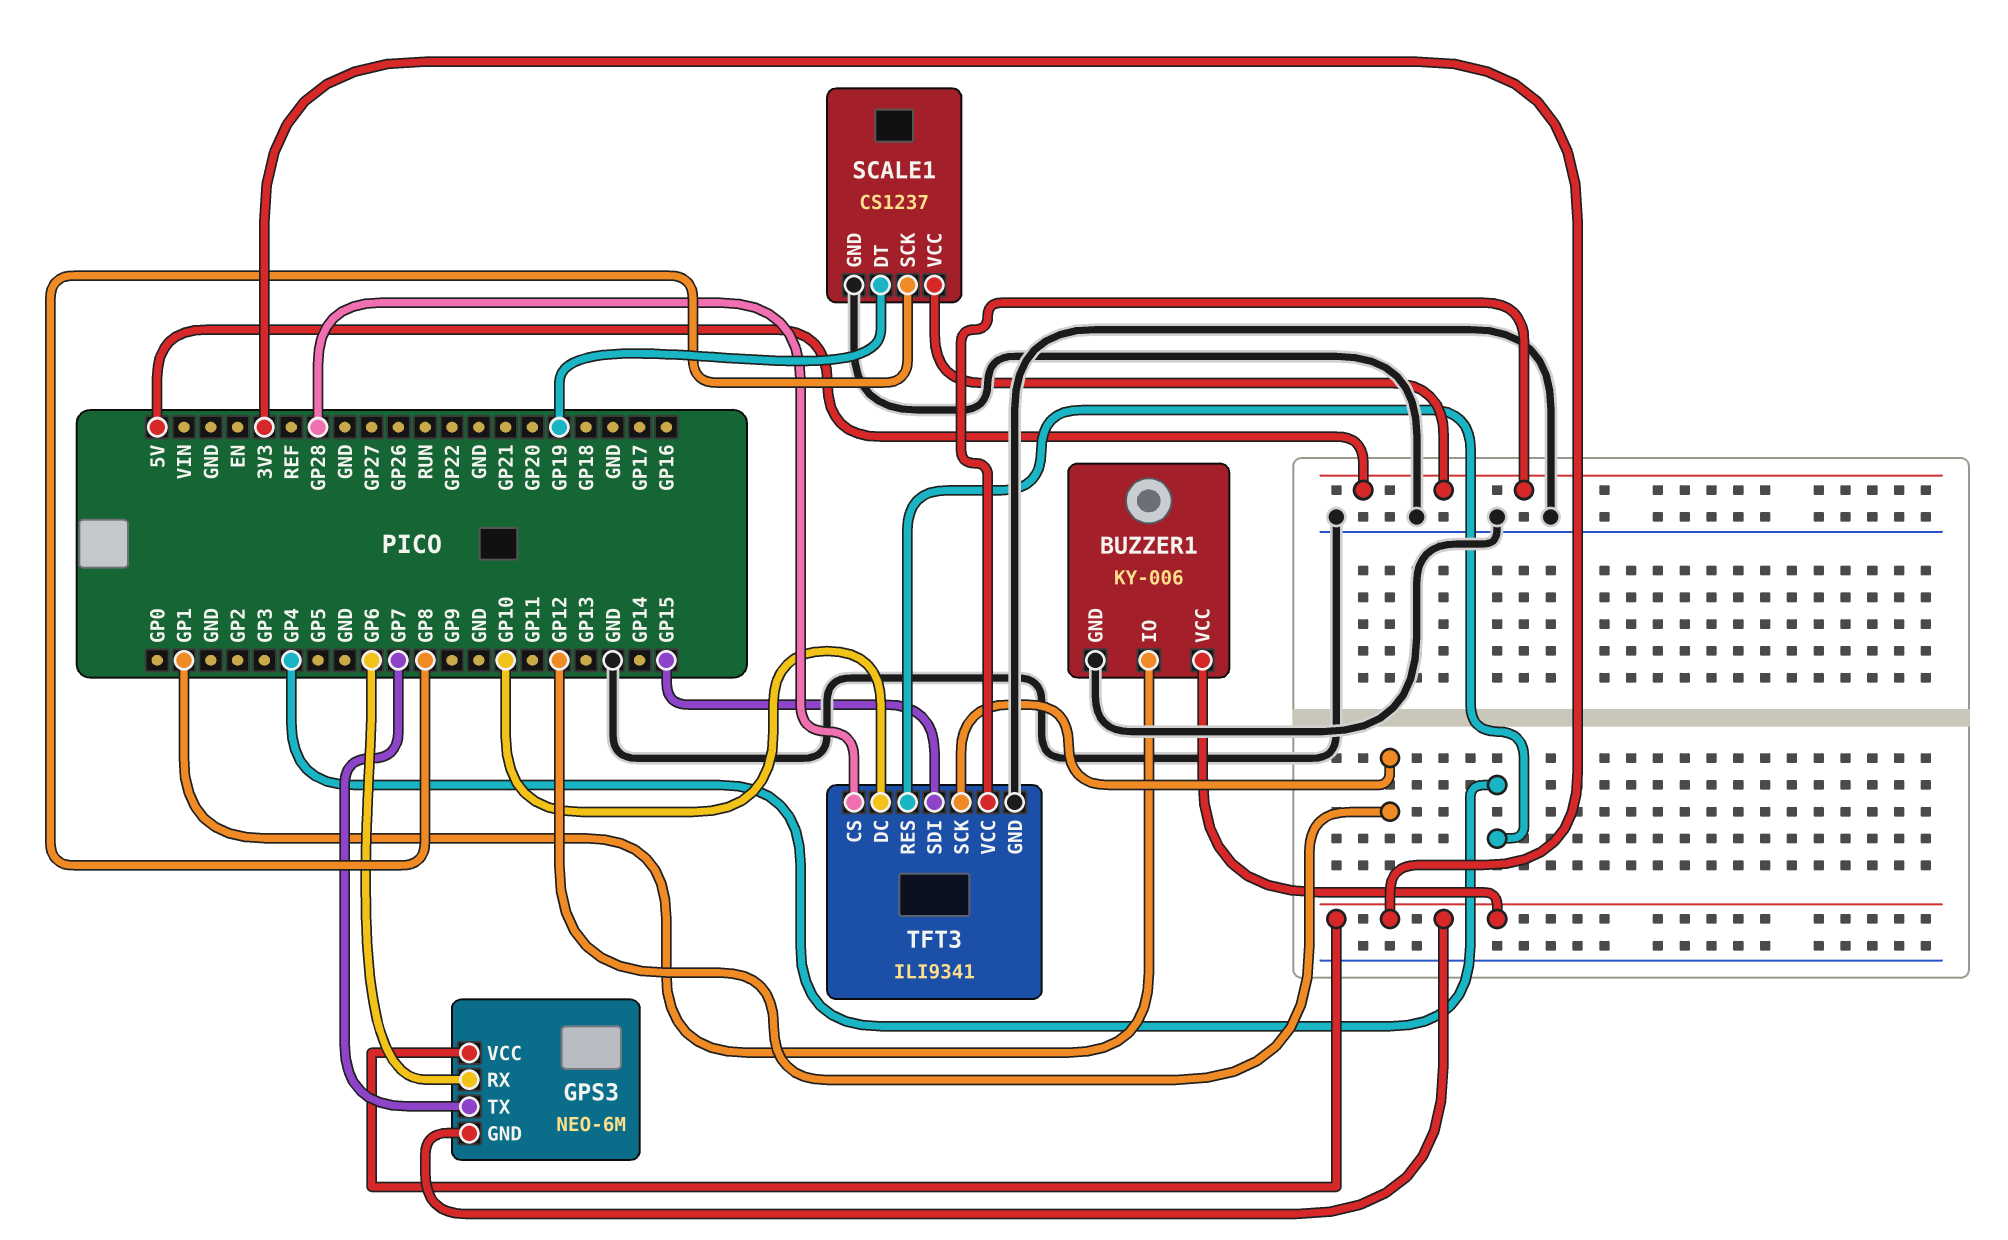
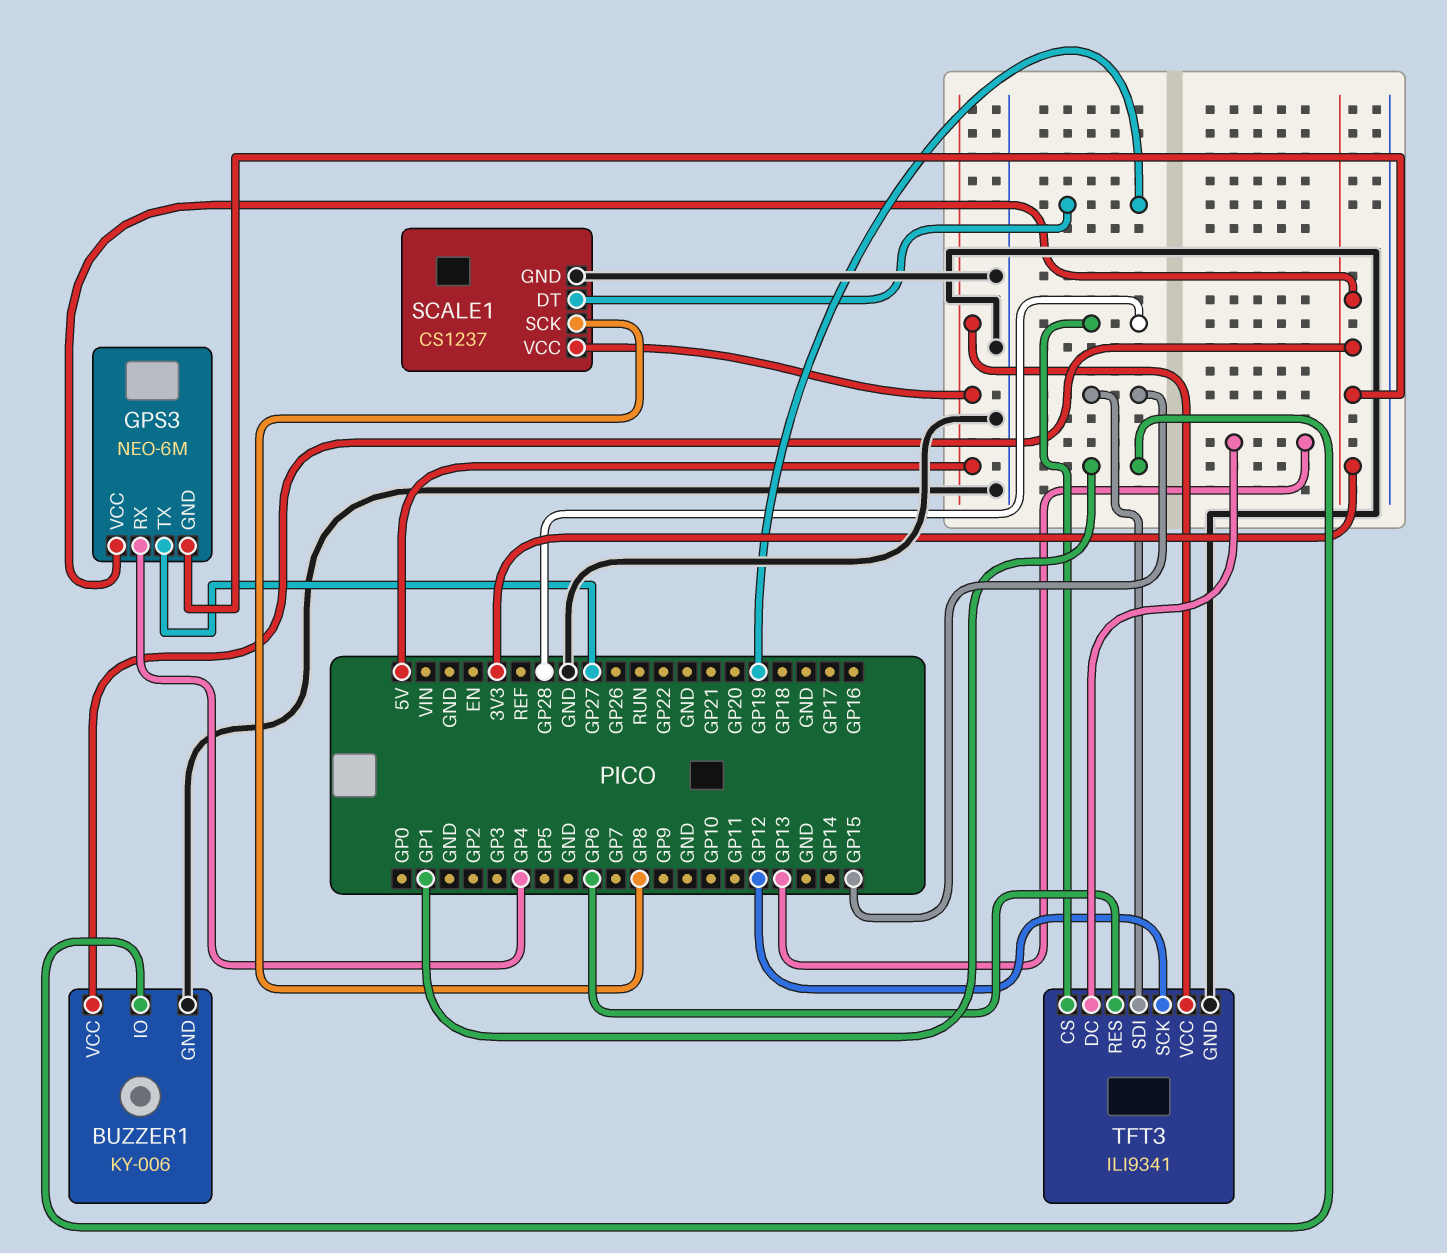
GPS3 pin RX: GP6 -> GP4
GPS3 pin TX: GP7 -> GP27
TFT3 pin DC: GP10 -> GP13
TFT3 pin RES: GP4 -> GP6

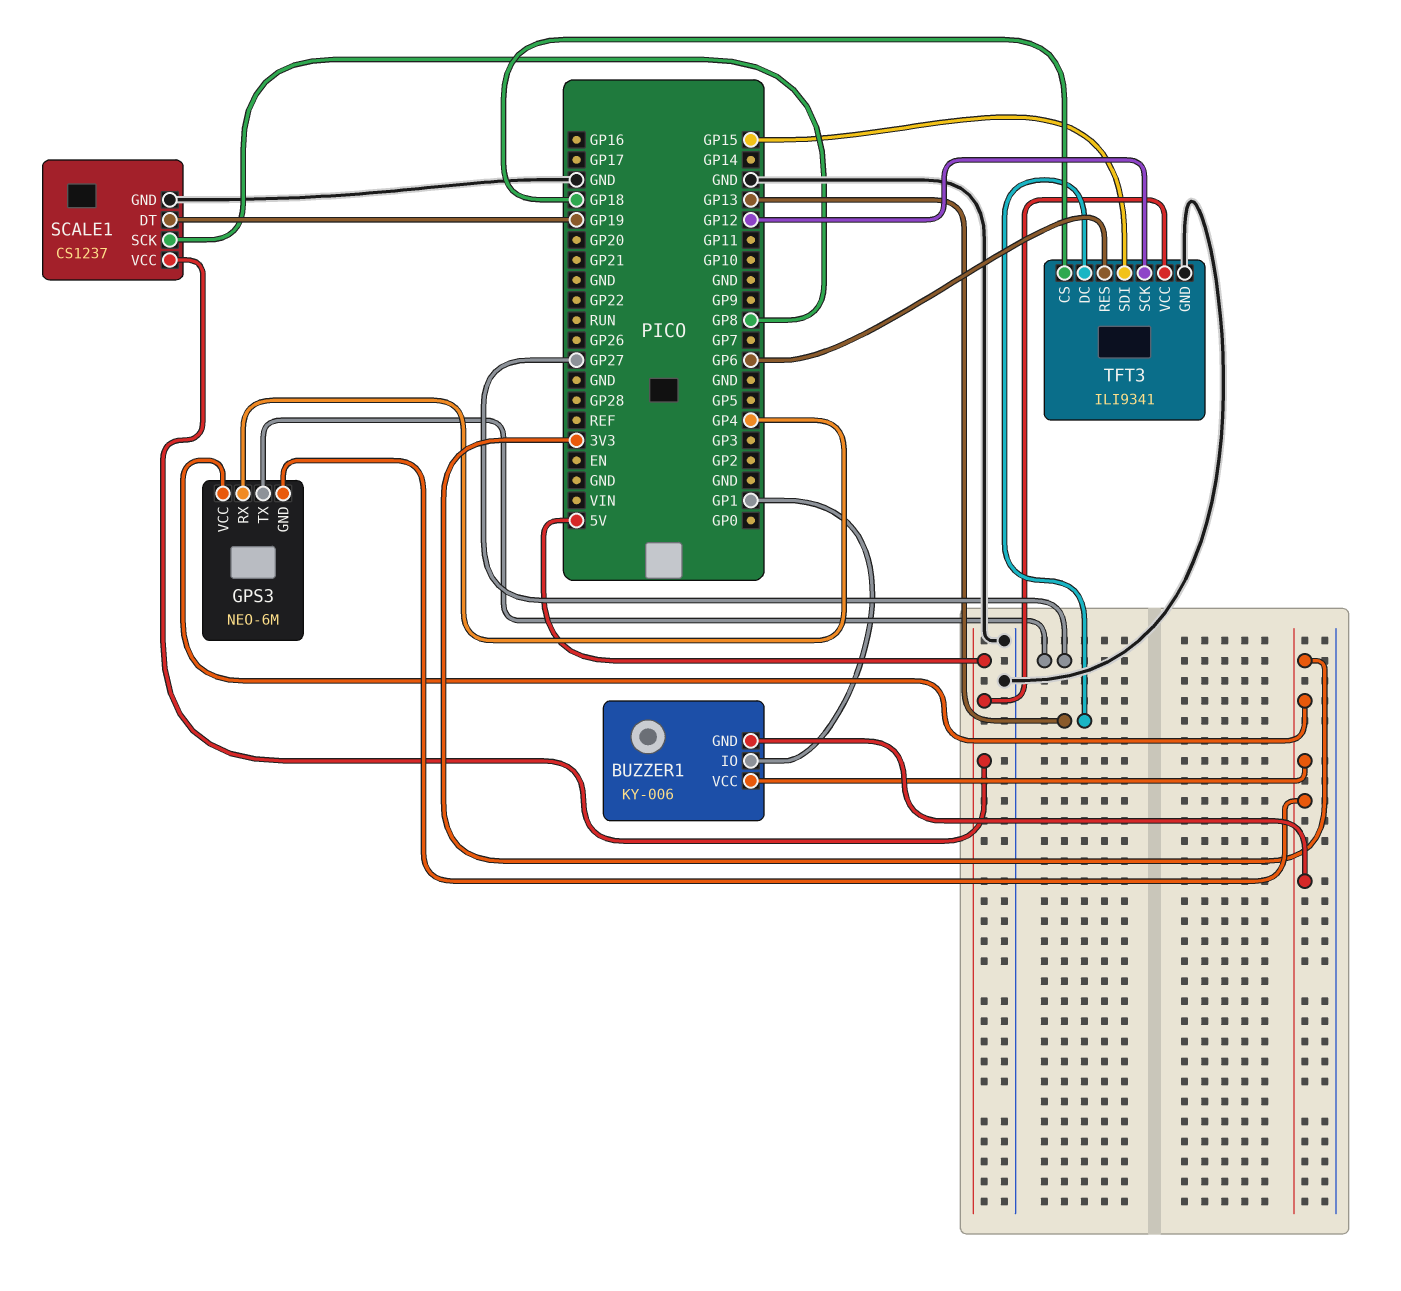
BUZZER1 pin GND: GND -> 3V3
TFT3 pin CS: GP28 -> GP18

